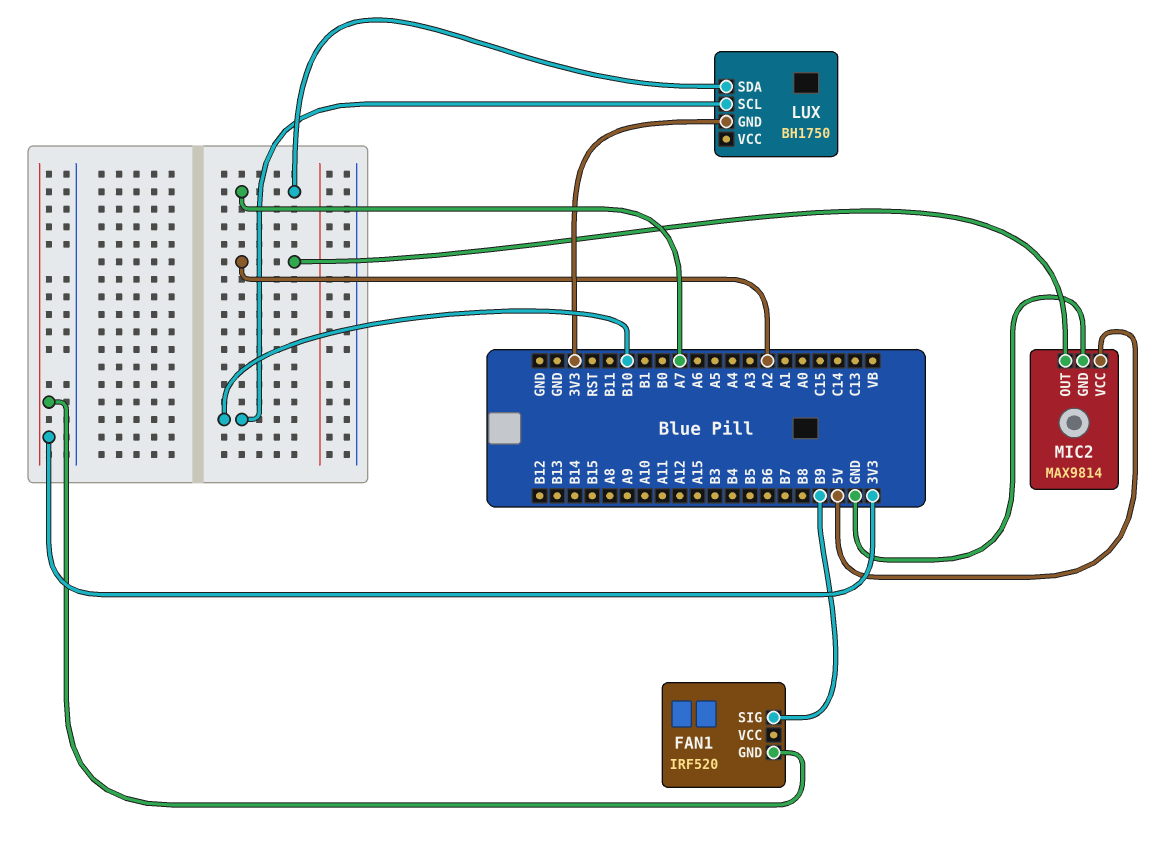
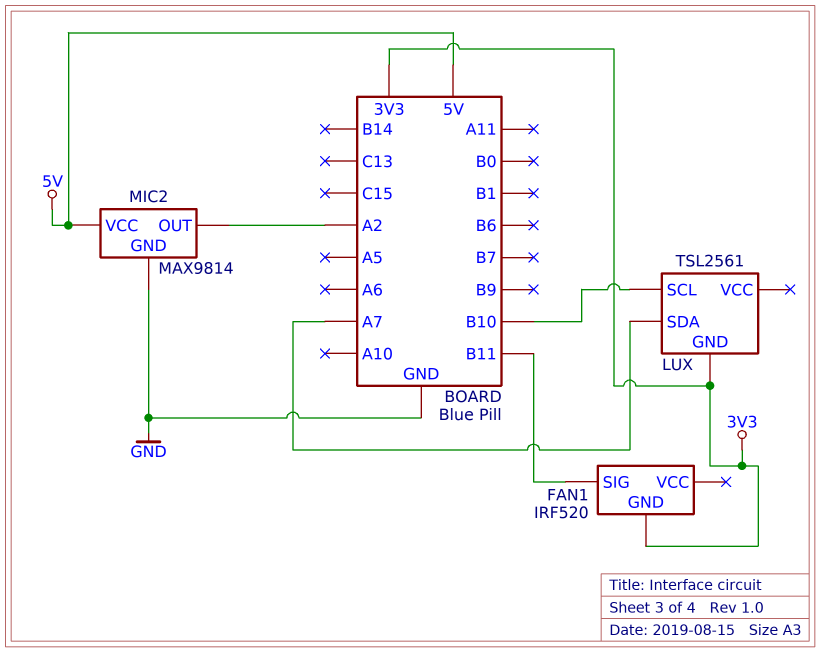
FAN1 pin SIG: B9 -> B11
LUX: BH1750 -> TSL2561

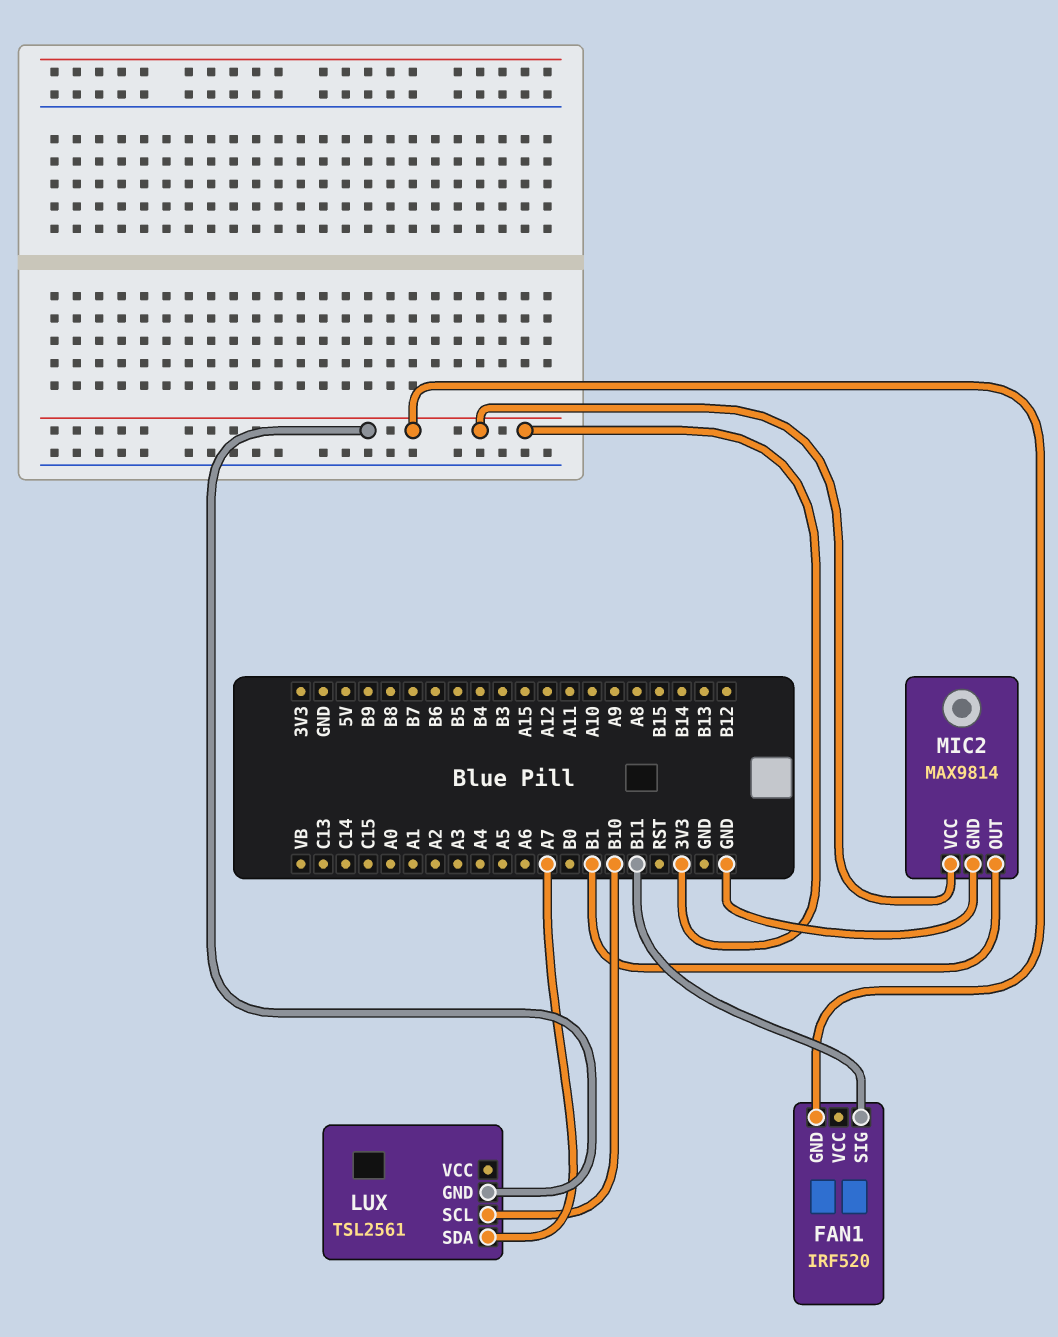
MIC2 pin OUT: A2 -> B1
MIC2 pin VCC: 5V -> 3V3

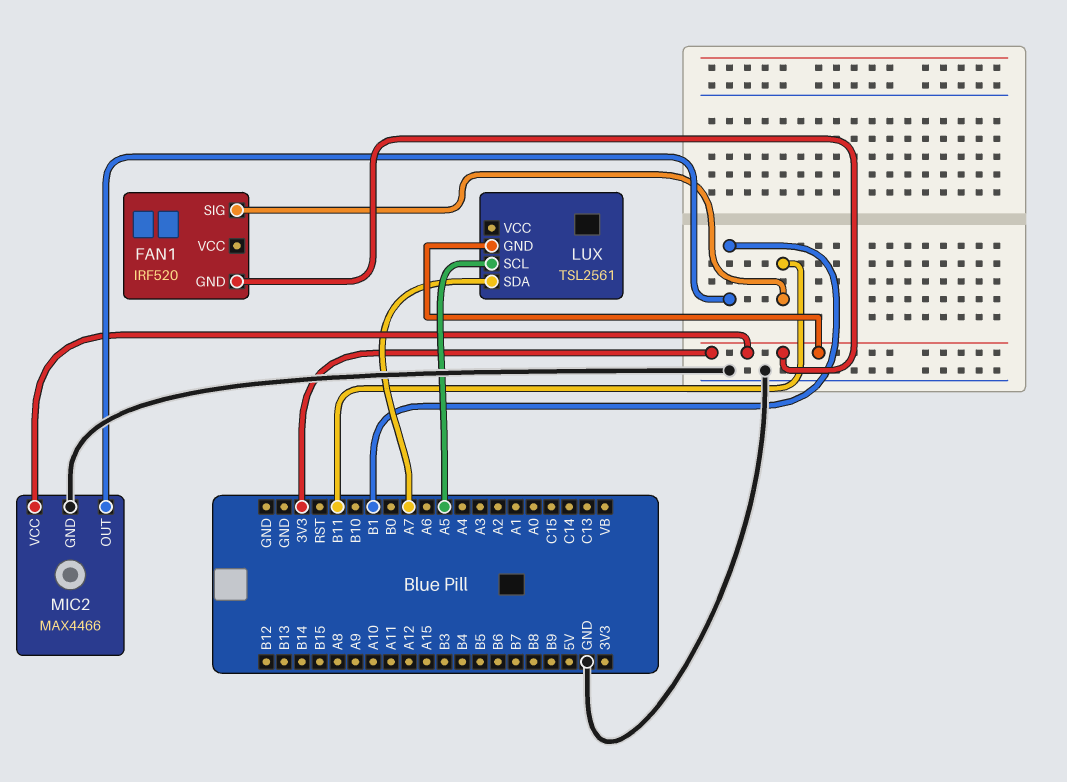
LUX pin SCL: B10 -> A5
MIC2: MAX9814 -> MAX4466

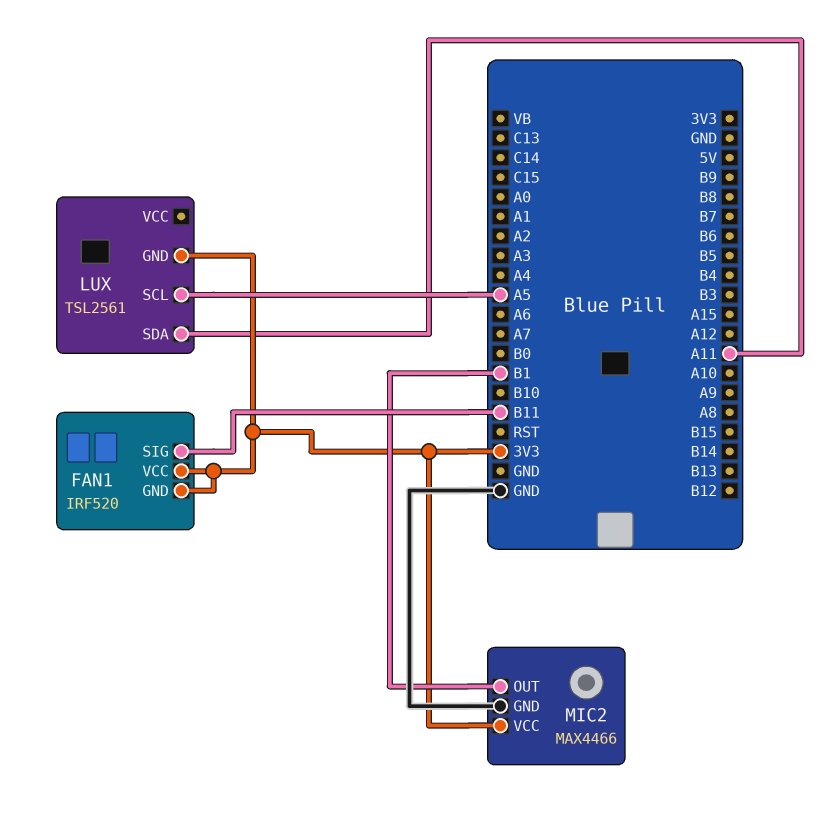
FAN1 pin VCC: none -> 3V3
LUX pin SDA: A7 -> A11

